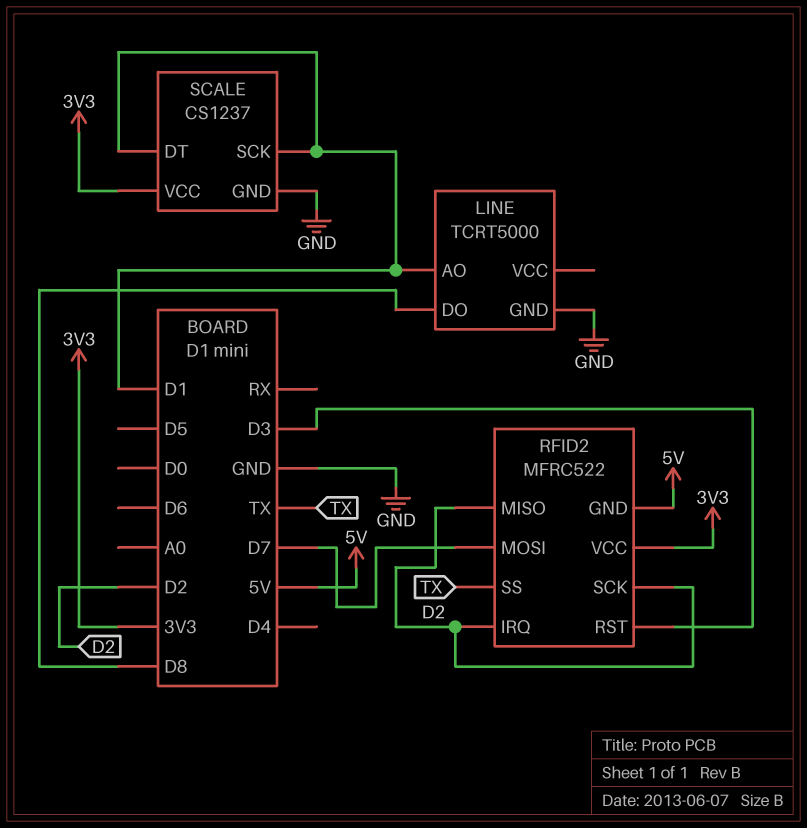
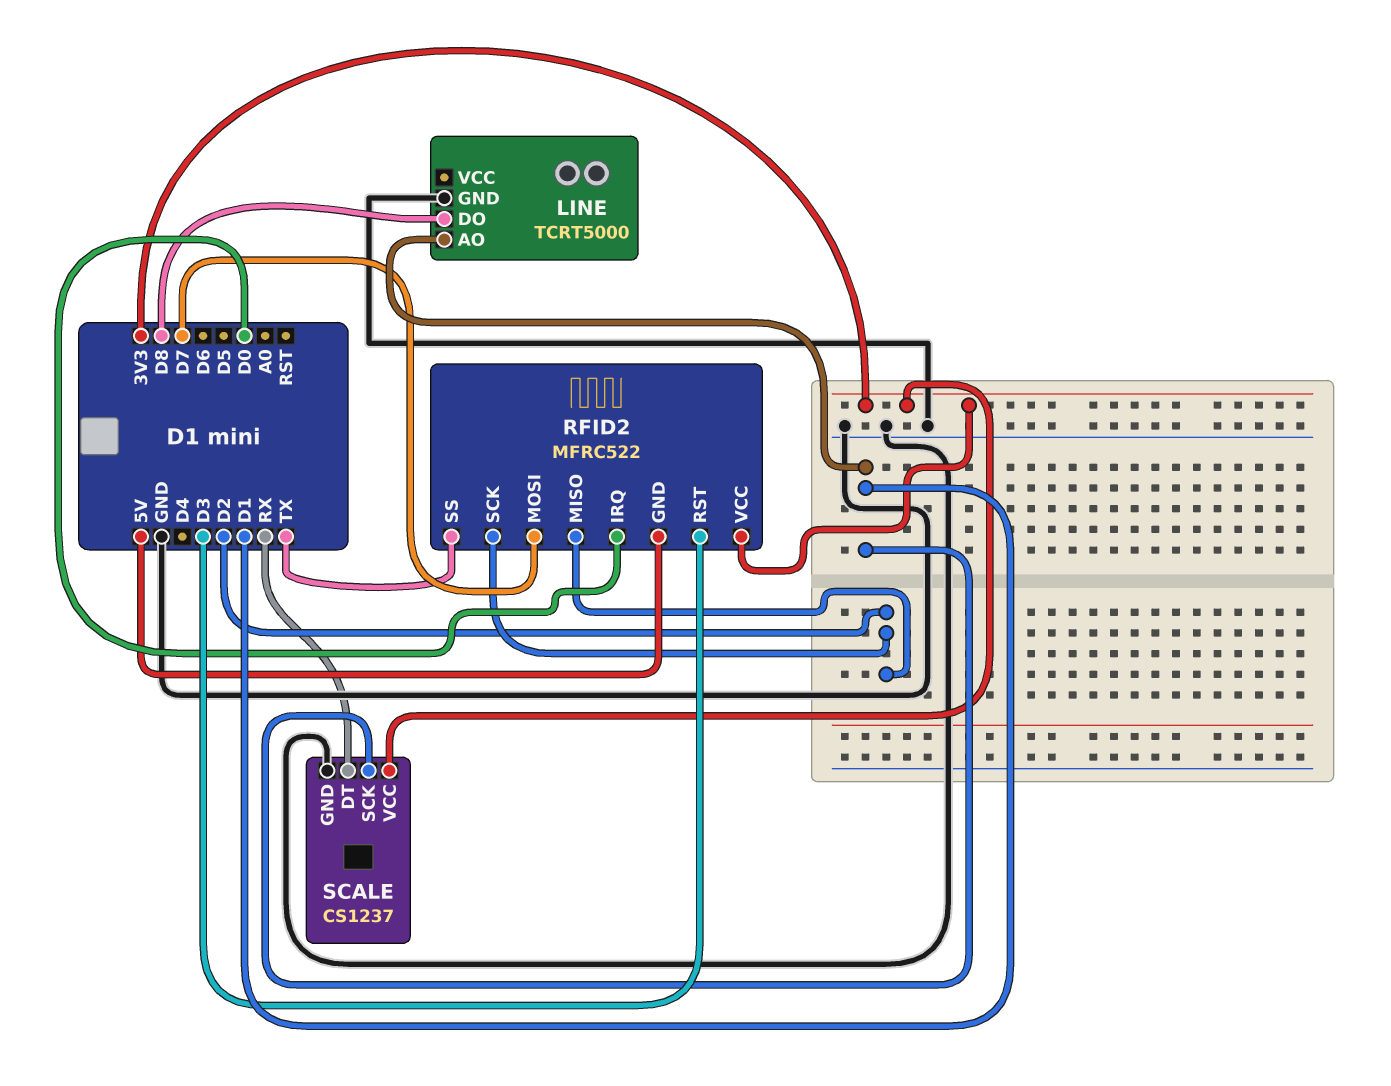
RFID2 pin IRQ: D2 -> D0
SCALE pin DT: D1 -> RX

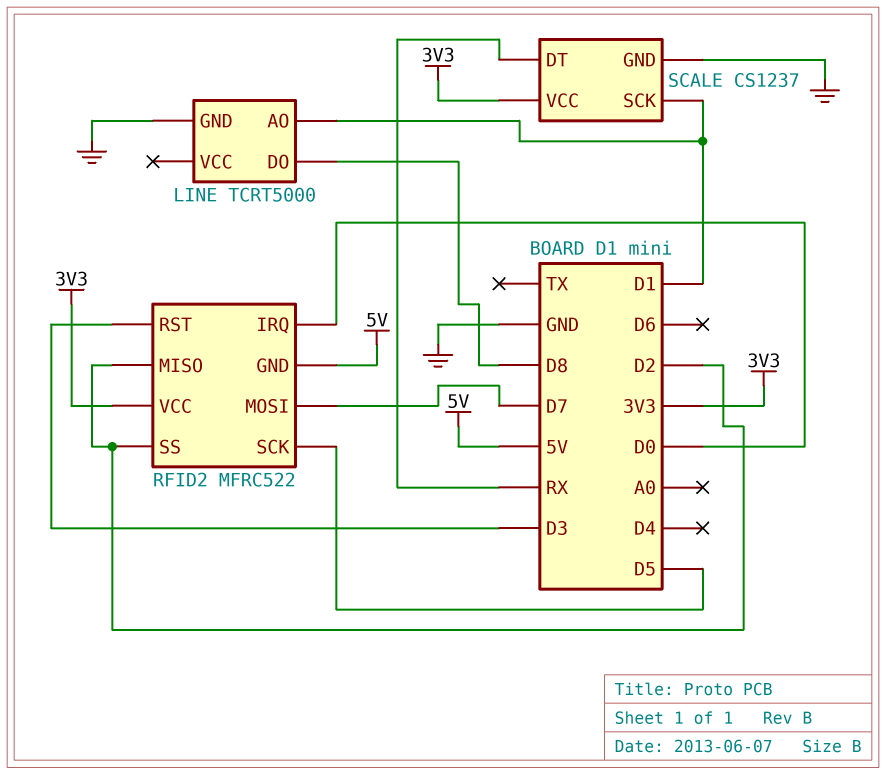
RFID2 pin SCK: D2 -> D5
RFID2 pin SS: TX -> D2

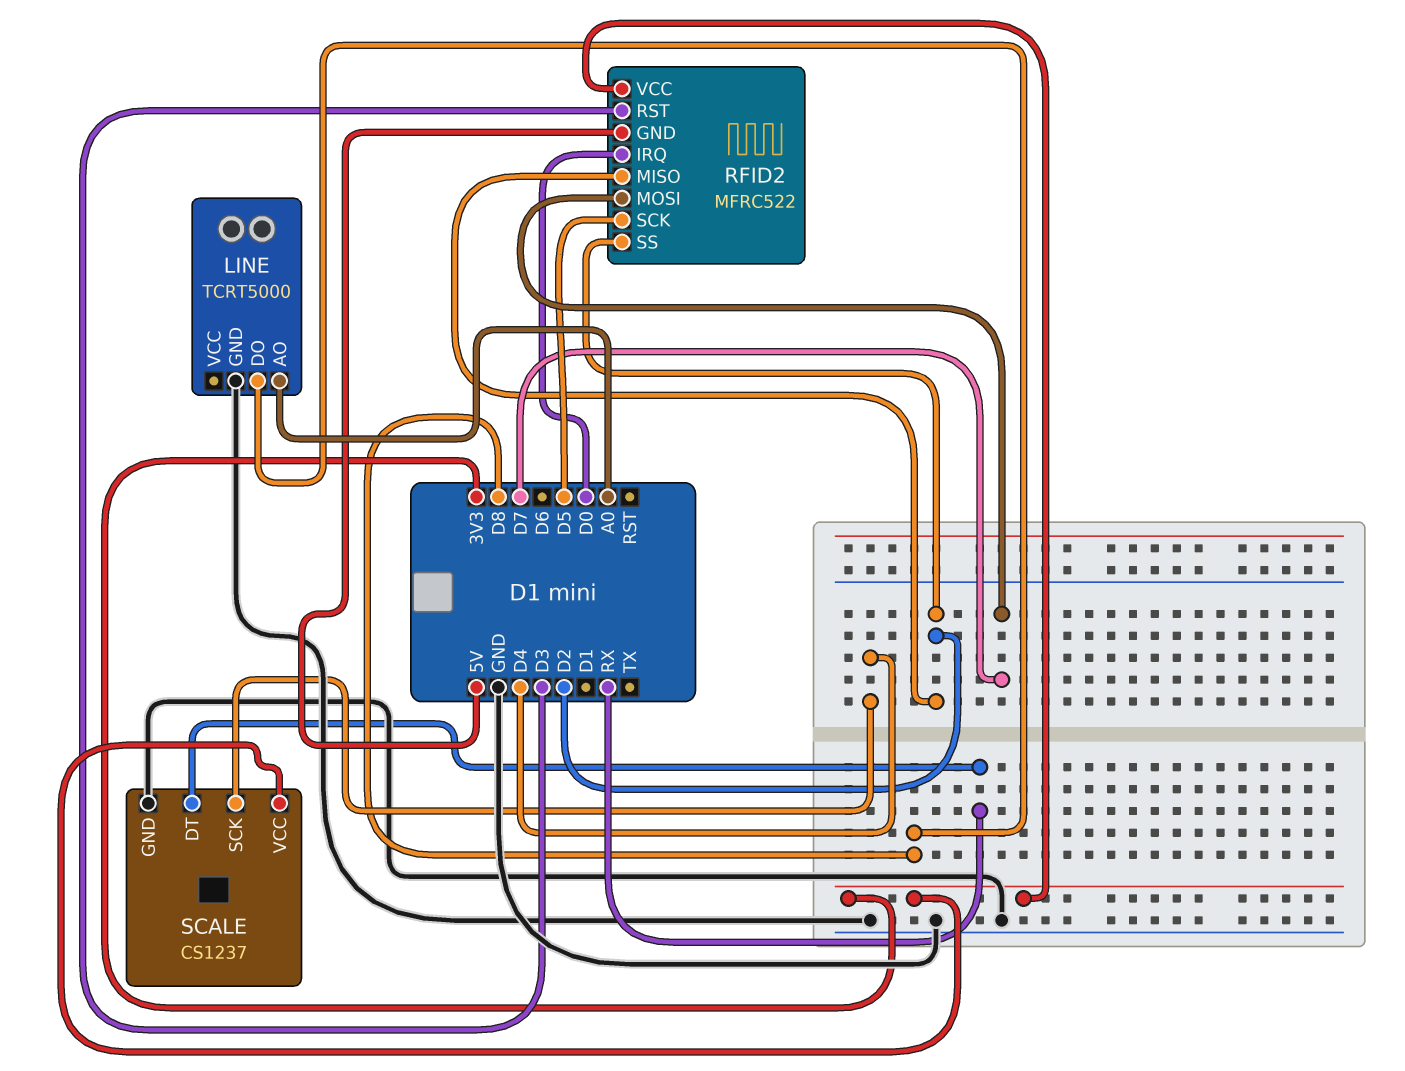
LINE pin AO: D1 -> A0
SCALE pin SCK: D1 -> D4

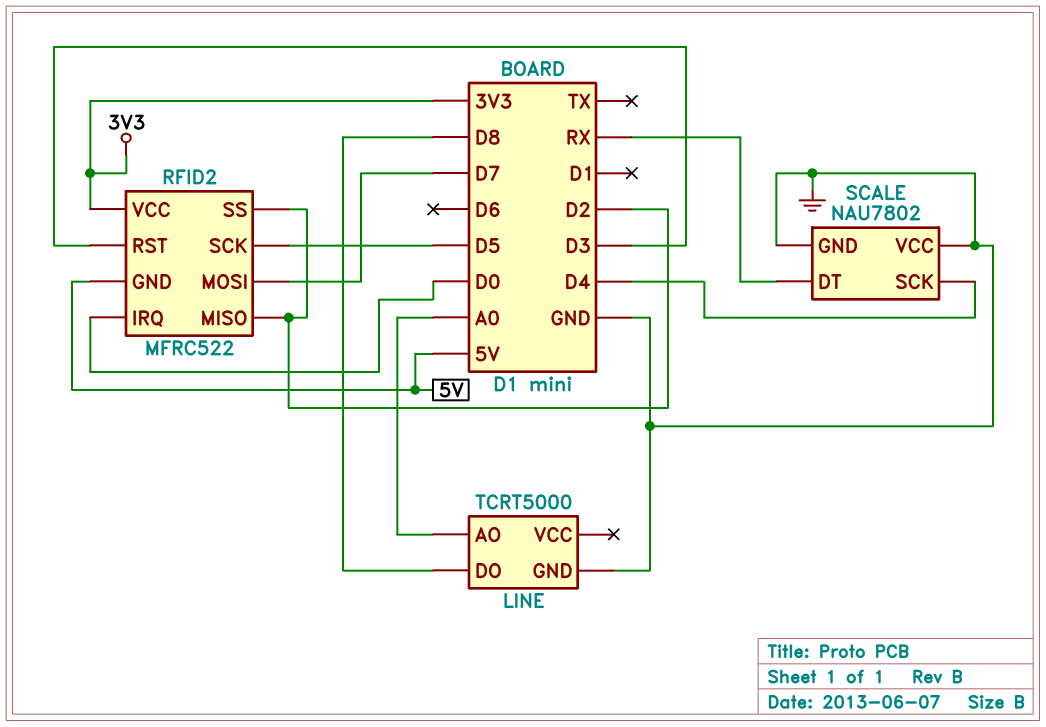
SCALE: CS1237 -> NAU7802
SCALE pin VCC: 3V3 -> GND

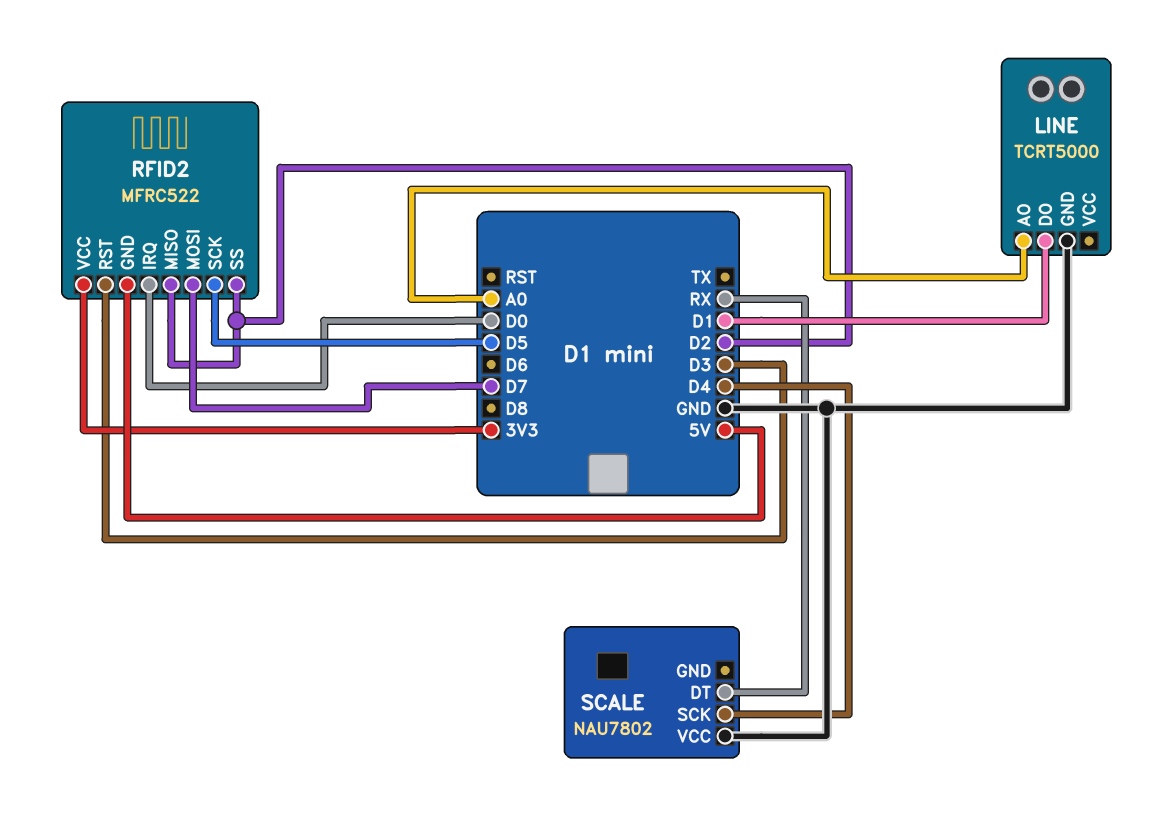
LINE pin DO: D8 -> D1
SCALE pin GND: GND -> none

